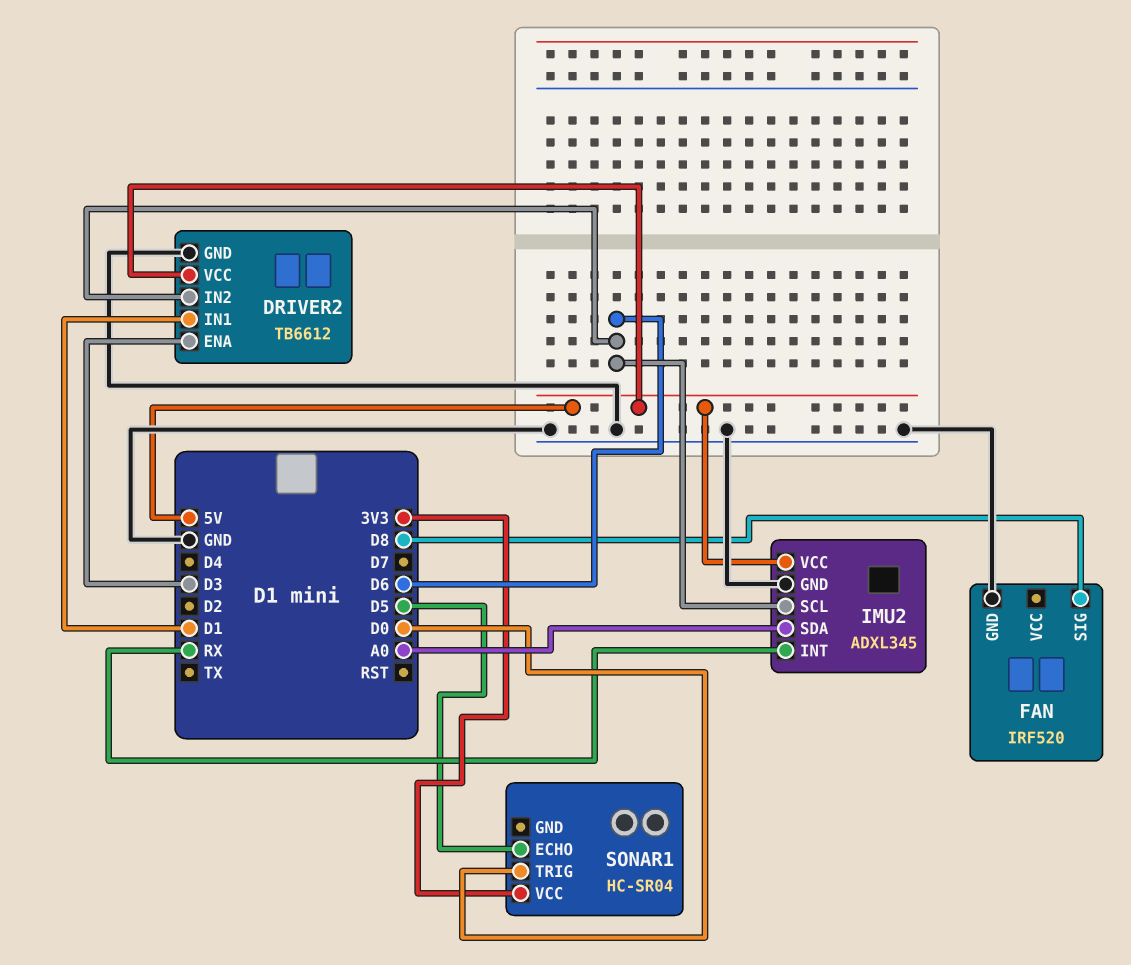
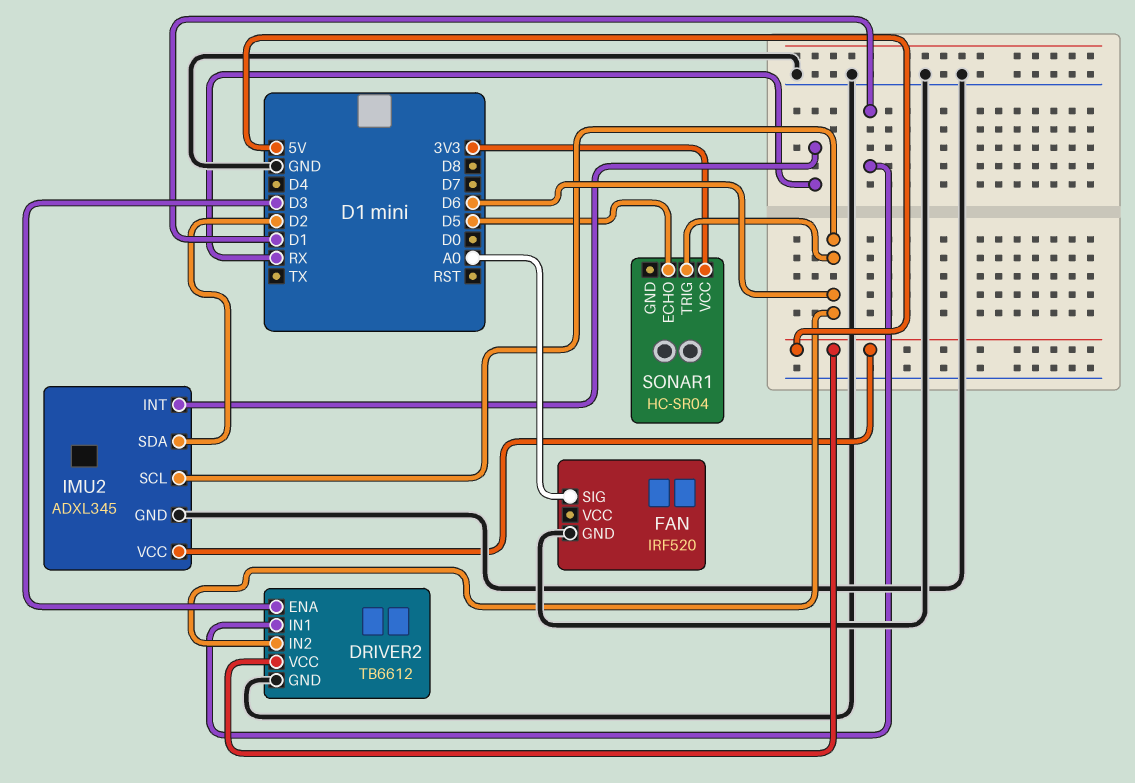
FAN pin SIG: D8 -> A0
IMU2 pin SDA: A0 -> D2
SONAR1 pin TRIG: D0 -> D6

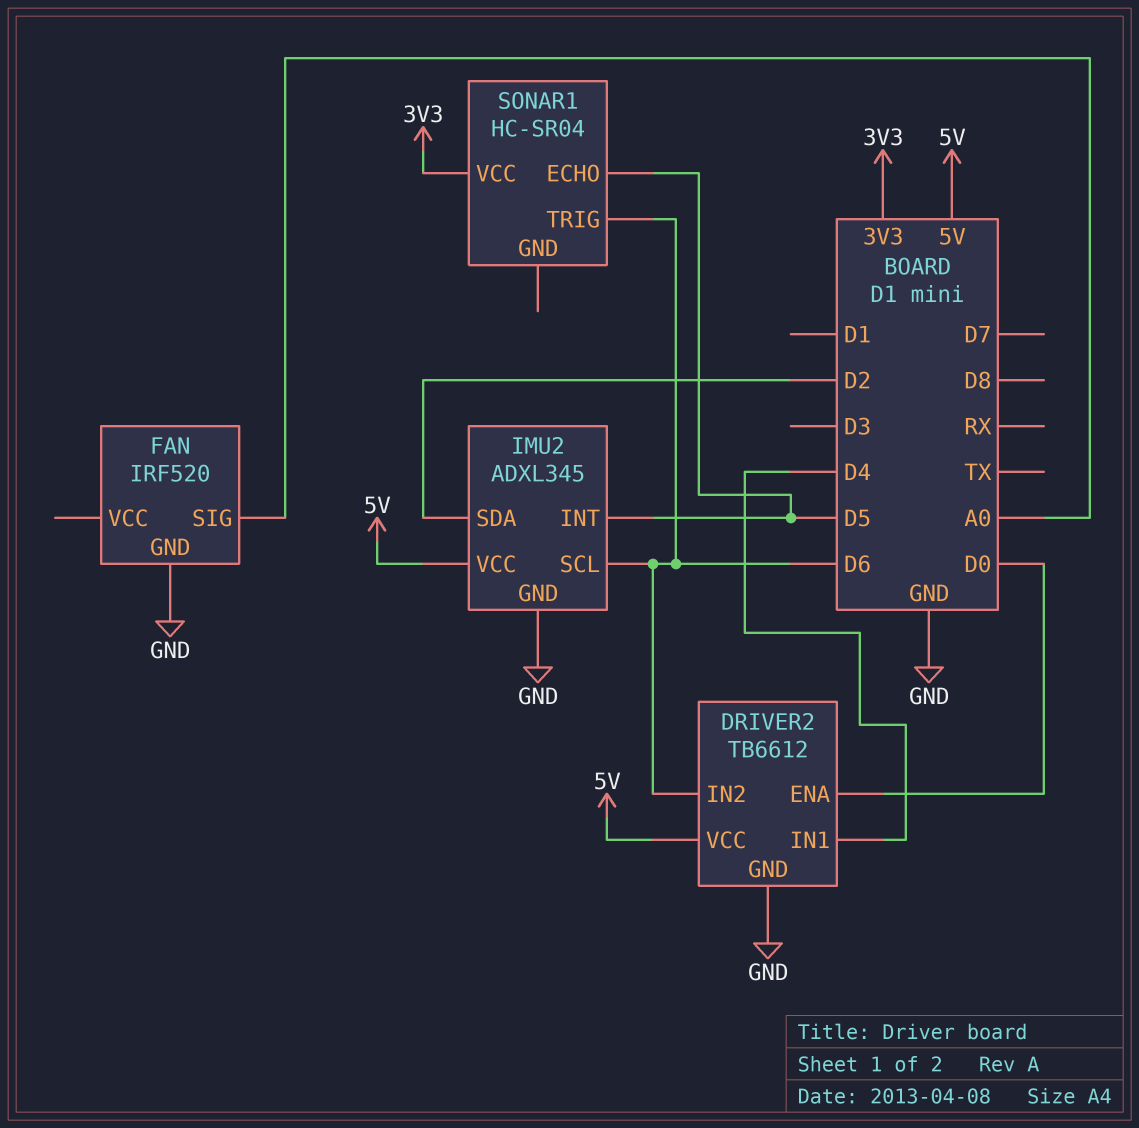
DRIVER2 pin ENA: D3 -> D0
DRIVER2 pin IN1: D1 -> D4
IMU2 pin INT: RX -> D5

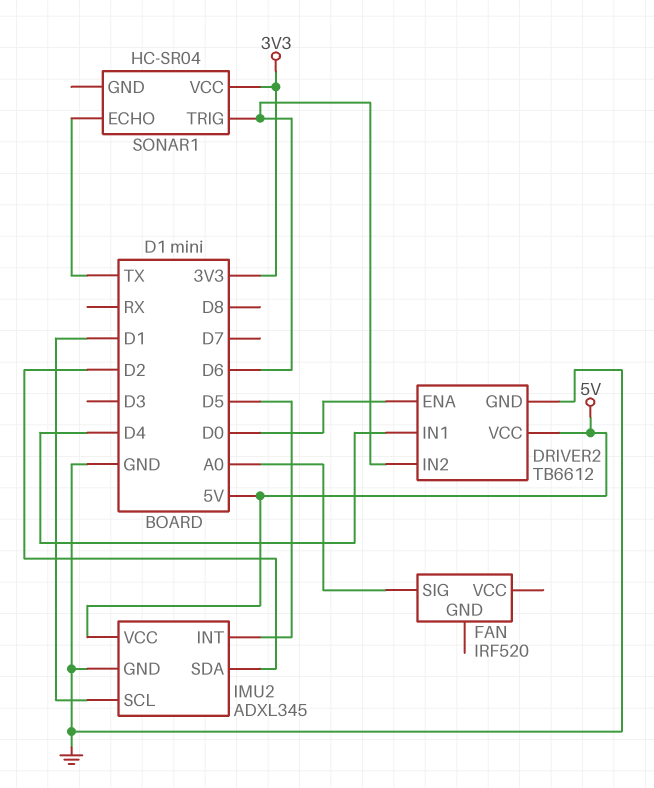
FAN pin GND: GND -> none
IMU2 pin SCL: D6 -> D1
SONAR1 pin ECHO: D5 -> TX

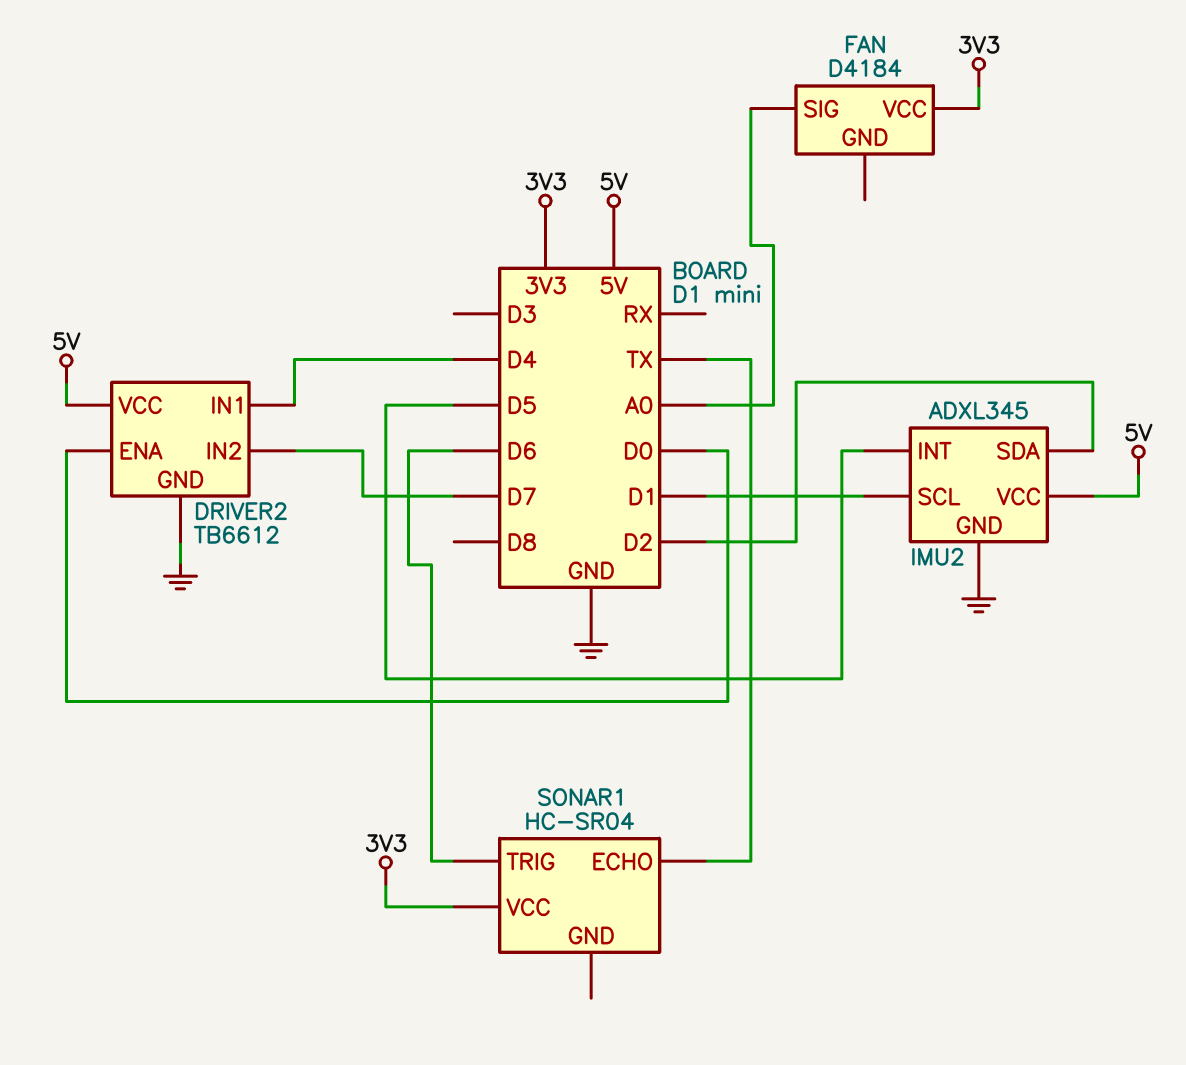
DRIVER2 pin IN2: D6 -> D7
FAN: IRF520 -> D4184
FAN pin VCC: none -> 3V3

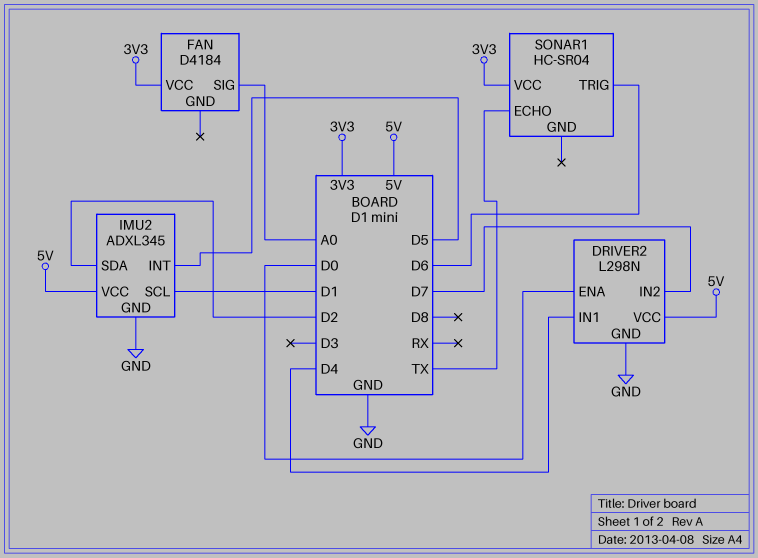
DRIVER2: TB6612 -> L298N

